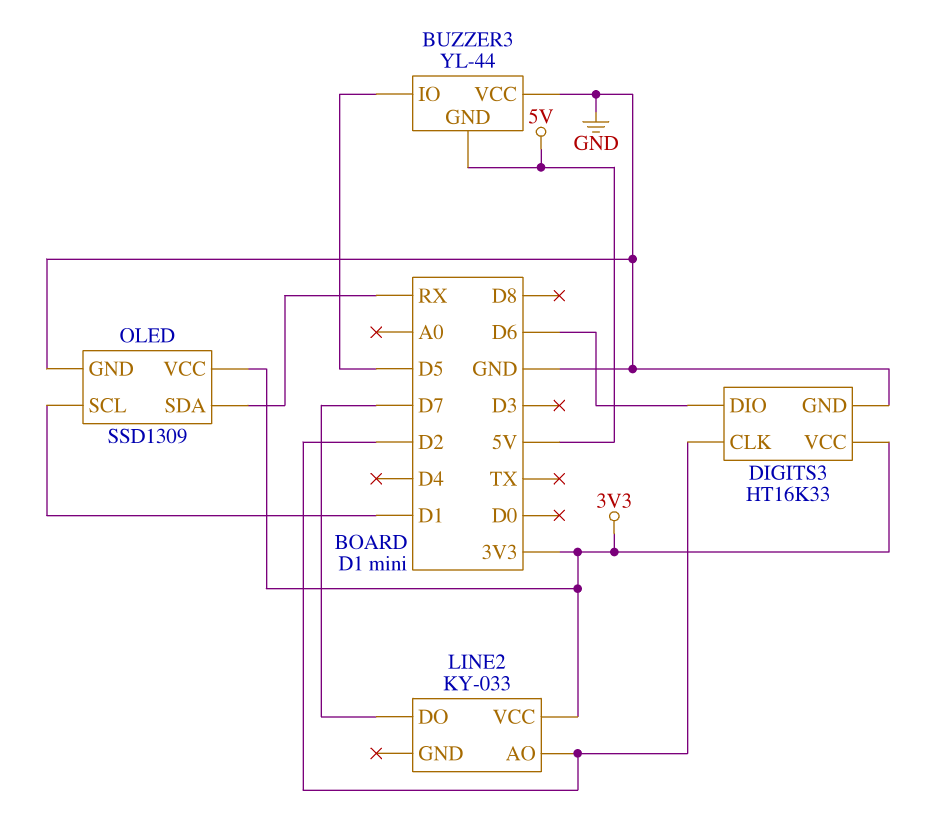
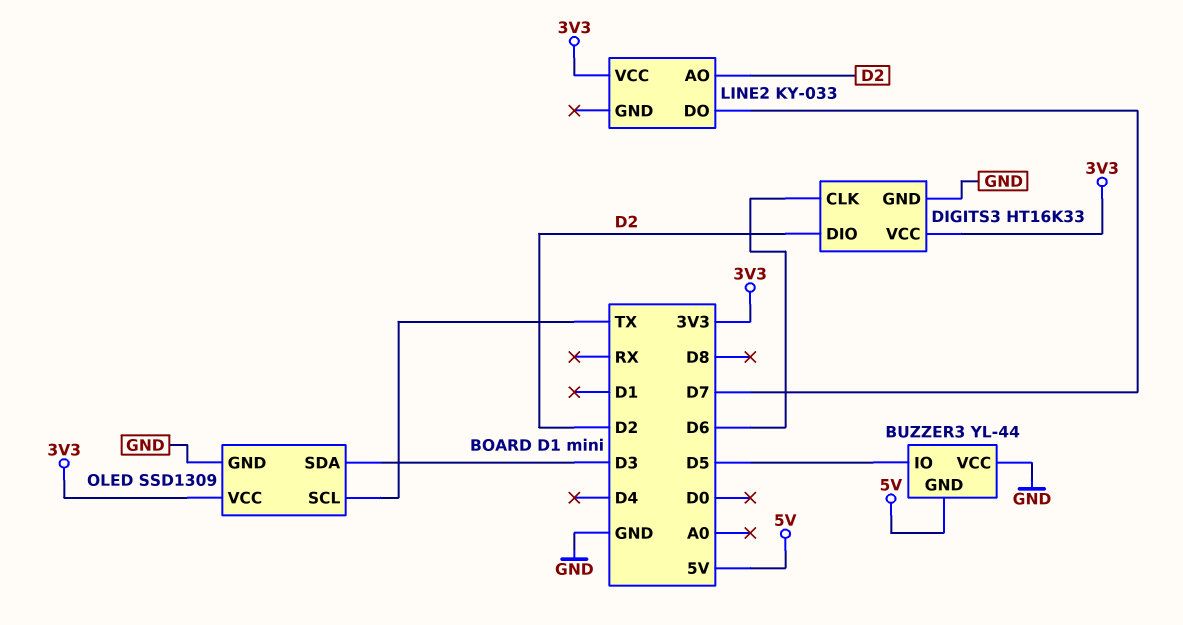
DIGITS3 pin CLK: D2 -> D6
DIGITS3 pin DIO: D6 -> D2
OLED pin SCL: D1 -> TX
OLED pin SDA: RX -> D3

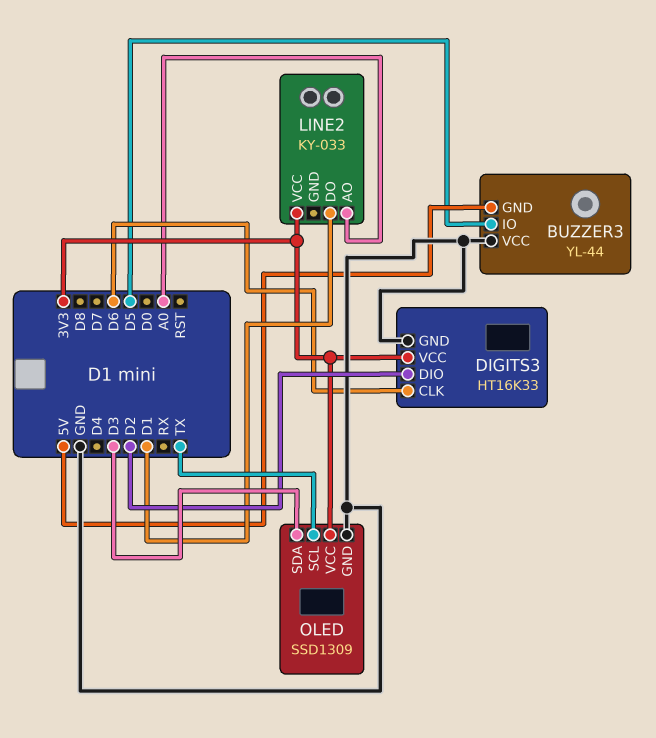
LINE2 pin AO: D2 -> A0
LINE2 pin DO: D7 -> D1

